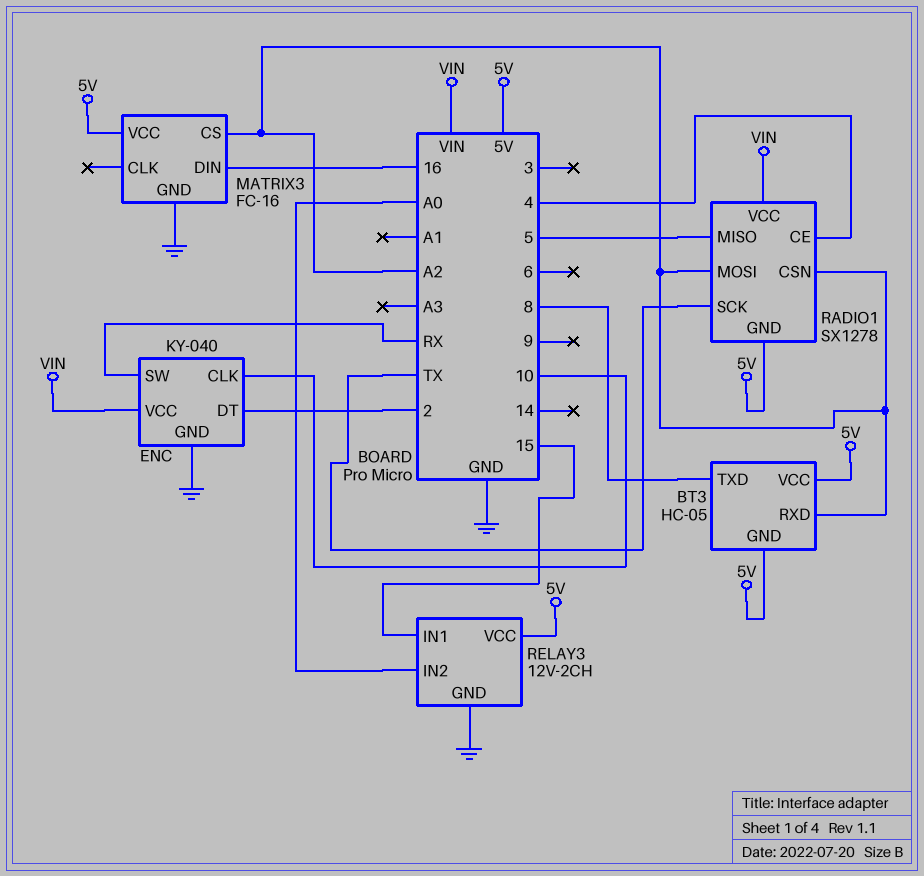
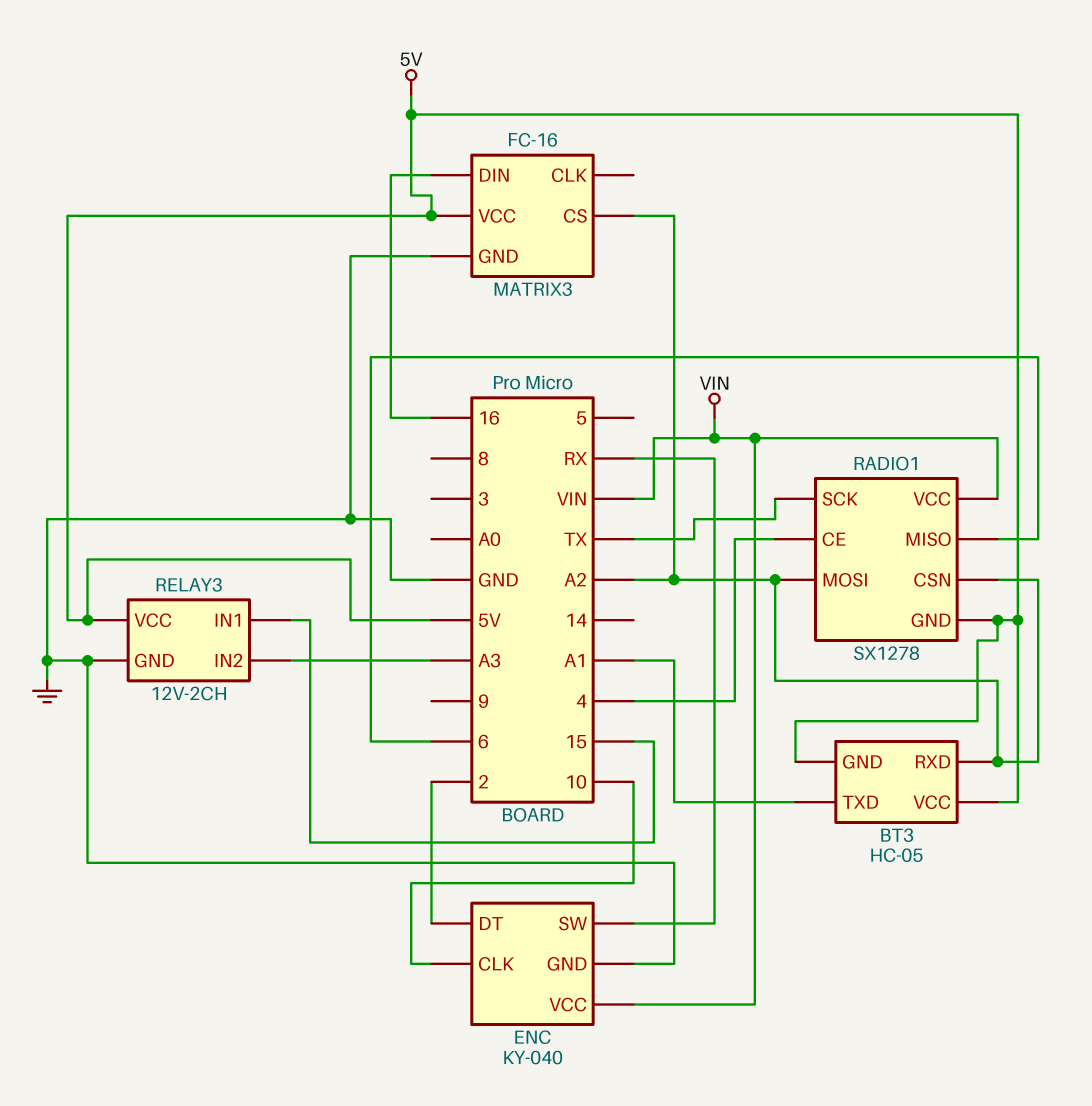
BT3 pin TXD: 8 -> A1
RADIO1 pin MISO: 5 -> 6
RELAY3 pin IN2: A0 -> A3

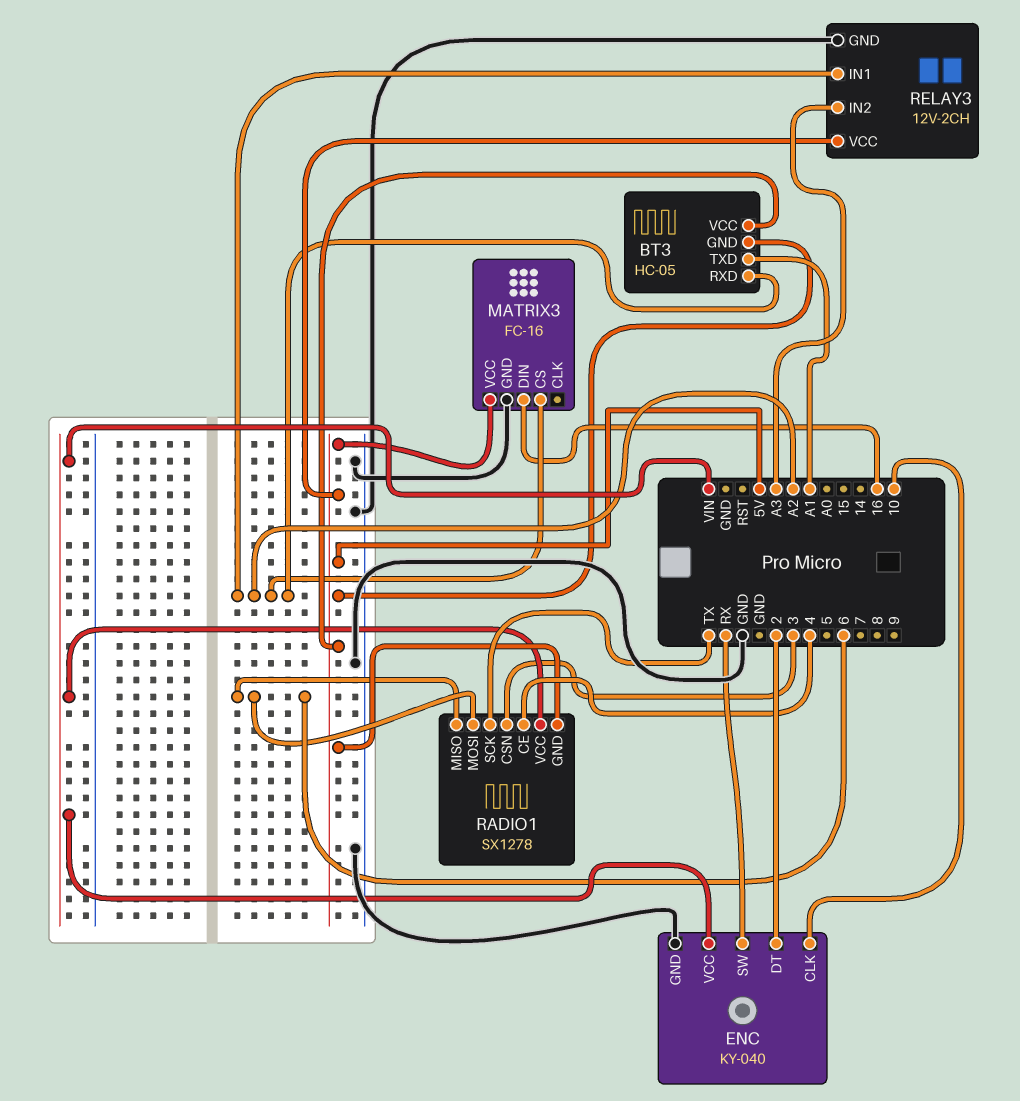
RADIO1 pin CSN: A2 -> 3
RADIO1 pin MOSI: A2 -> 6
RELAY3 pin IN1: 15 -> A2

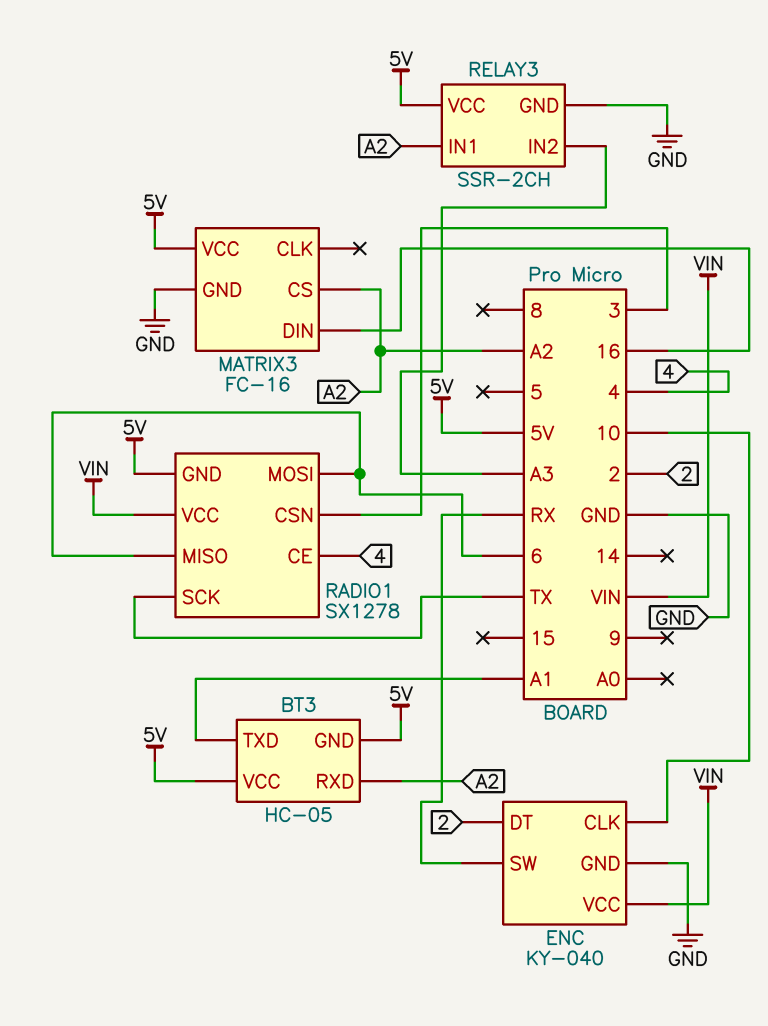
RELAY3: 12V-2CH -> SSR-2CH

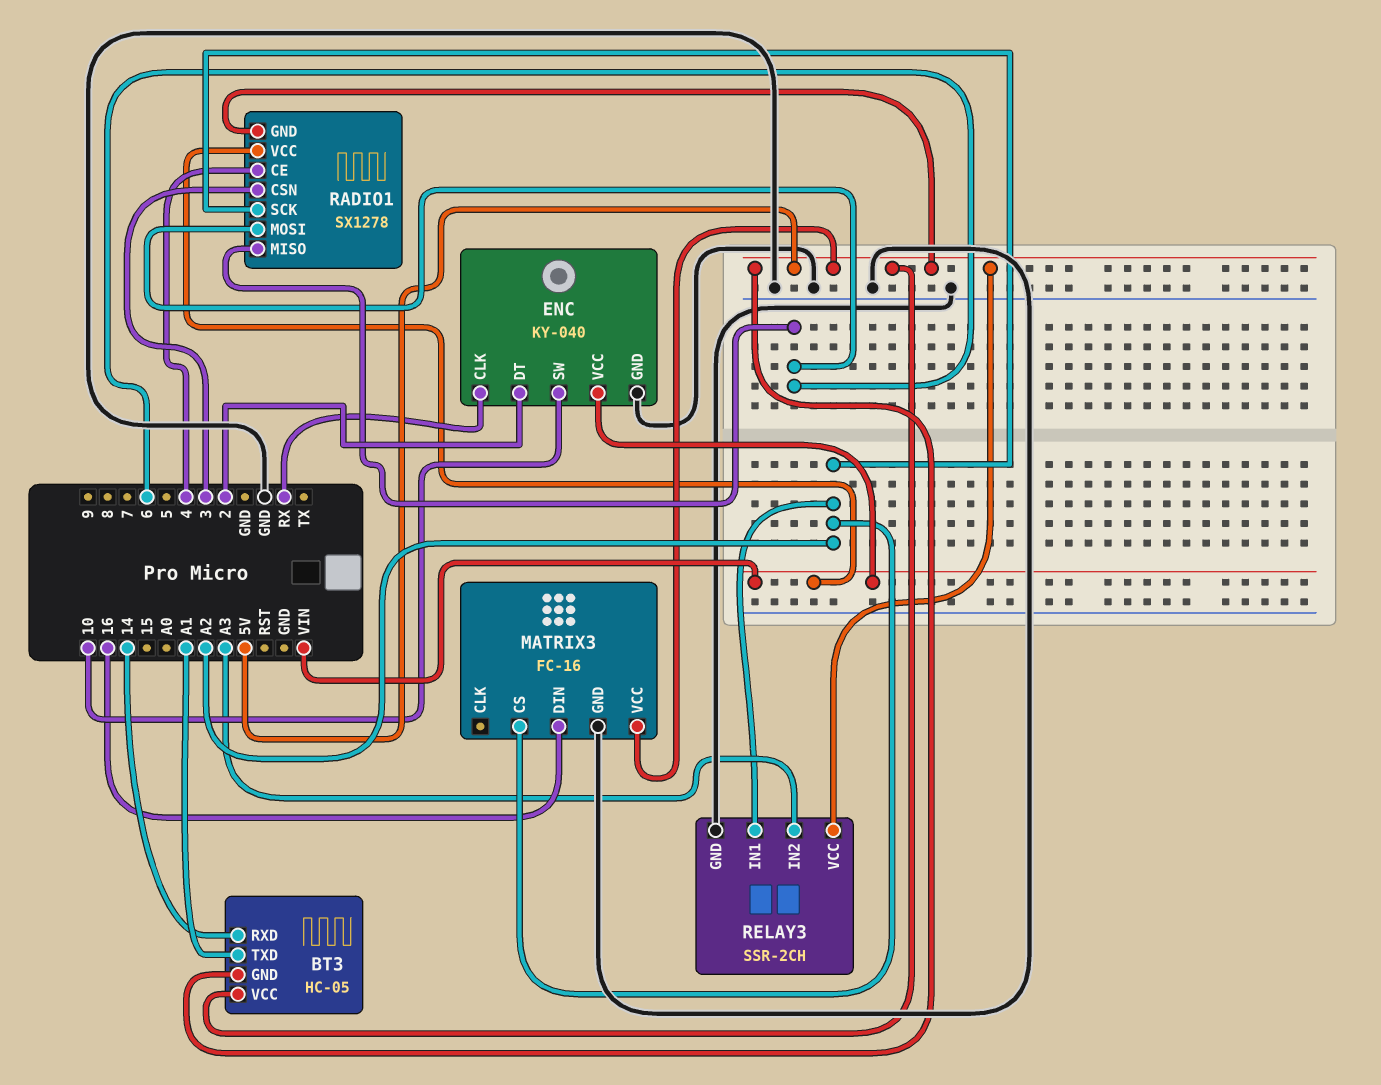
BT3 pin RXD: A2 -> 14
ENC pin CLK: 10 -> RX
ENC pin SW: RX -> 10
RADIO1 pin SCK: TX -> A2

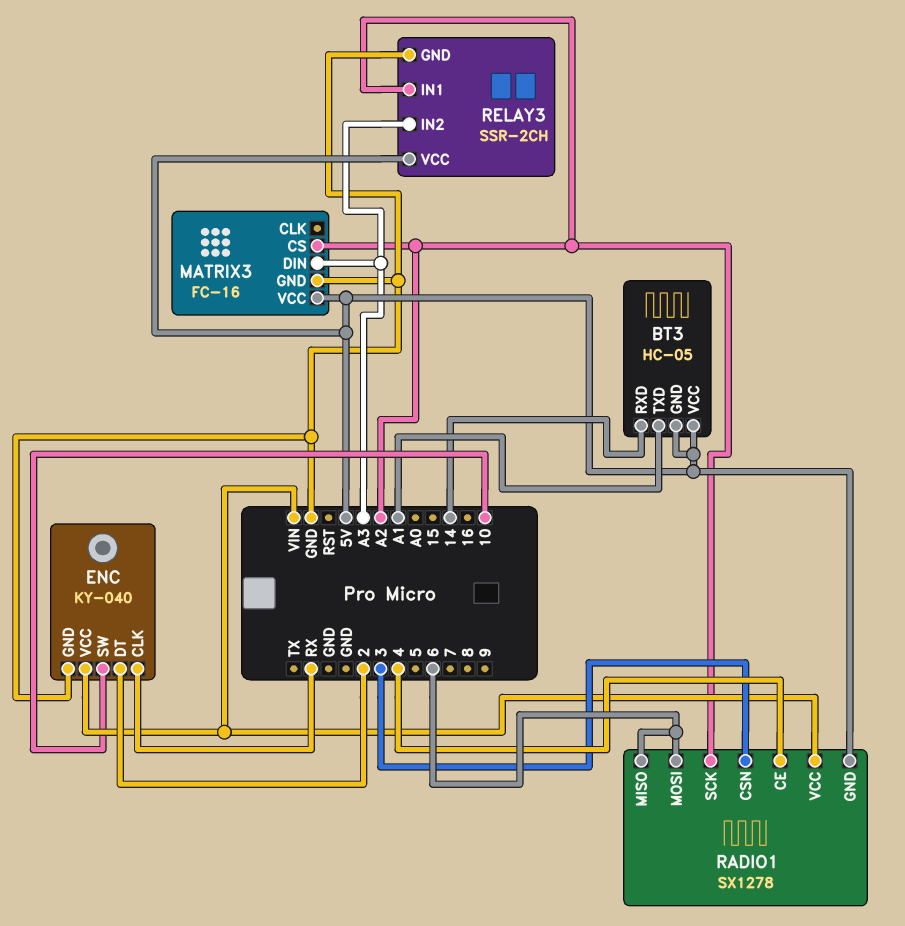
MATRIX3 pin DIN: 16 -> A3

